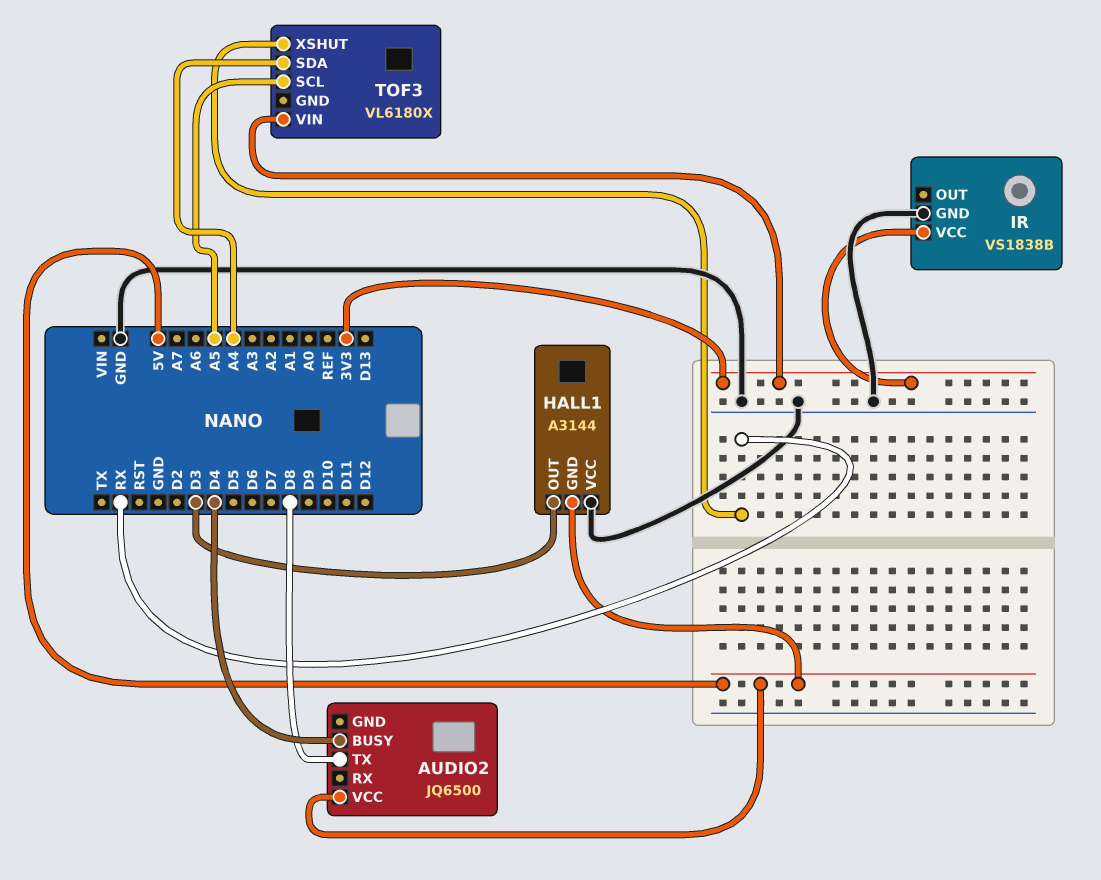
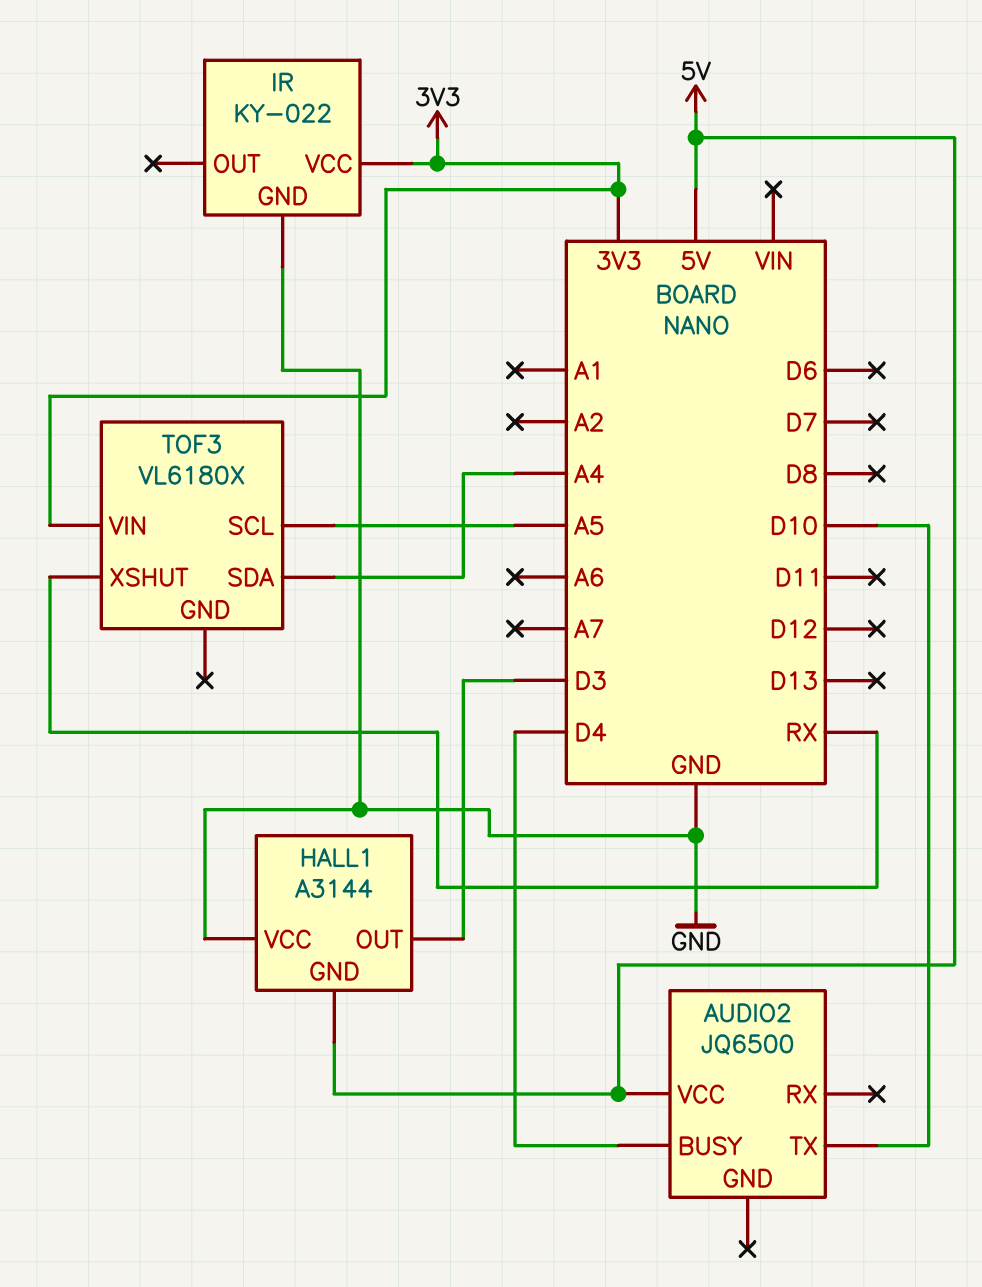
AUDIO2 pin TX: D8 -> D10
IR: VS1838B -> KY-022

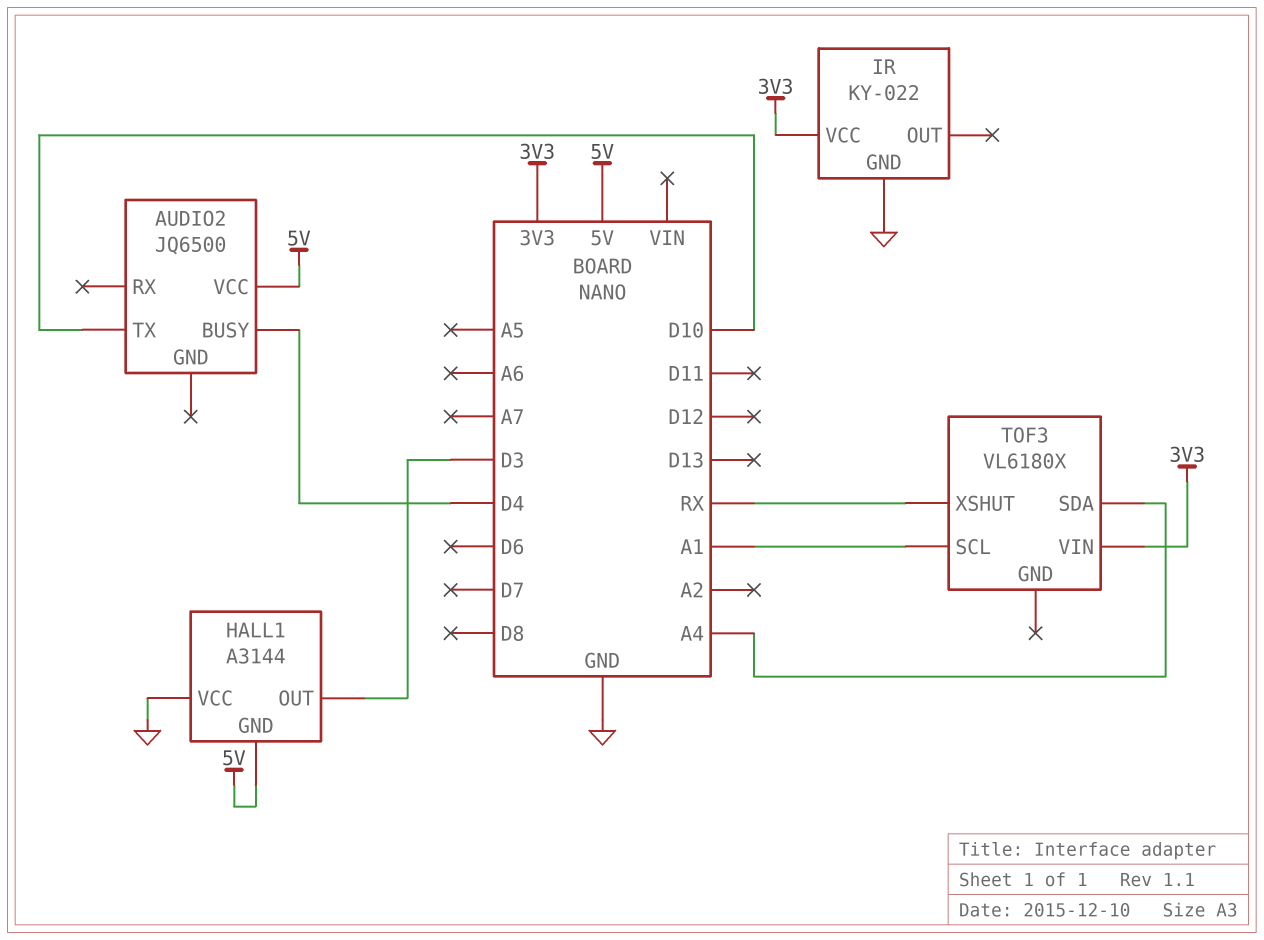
TOF3 pin SCL: A5 -> A1

